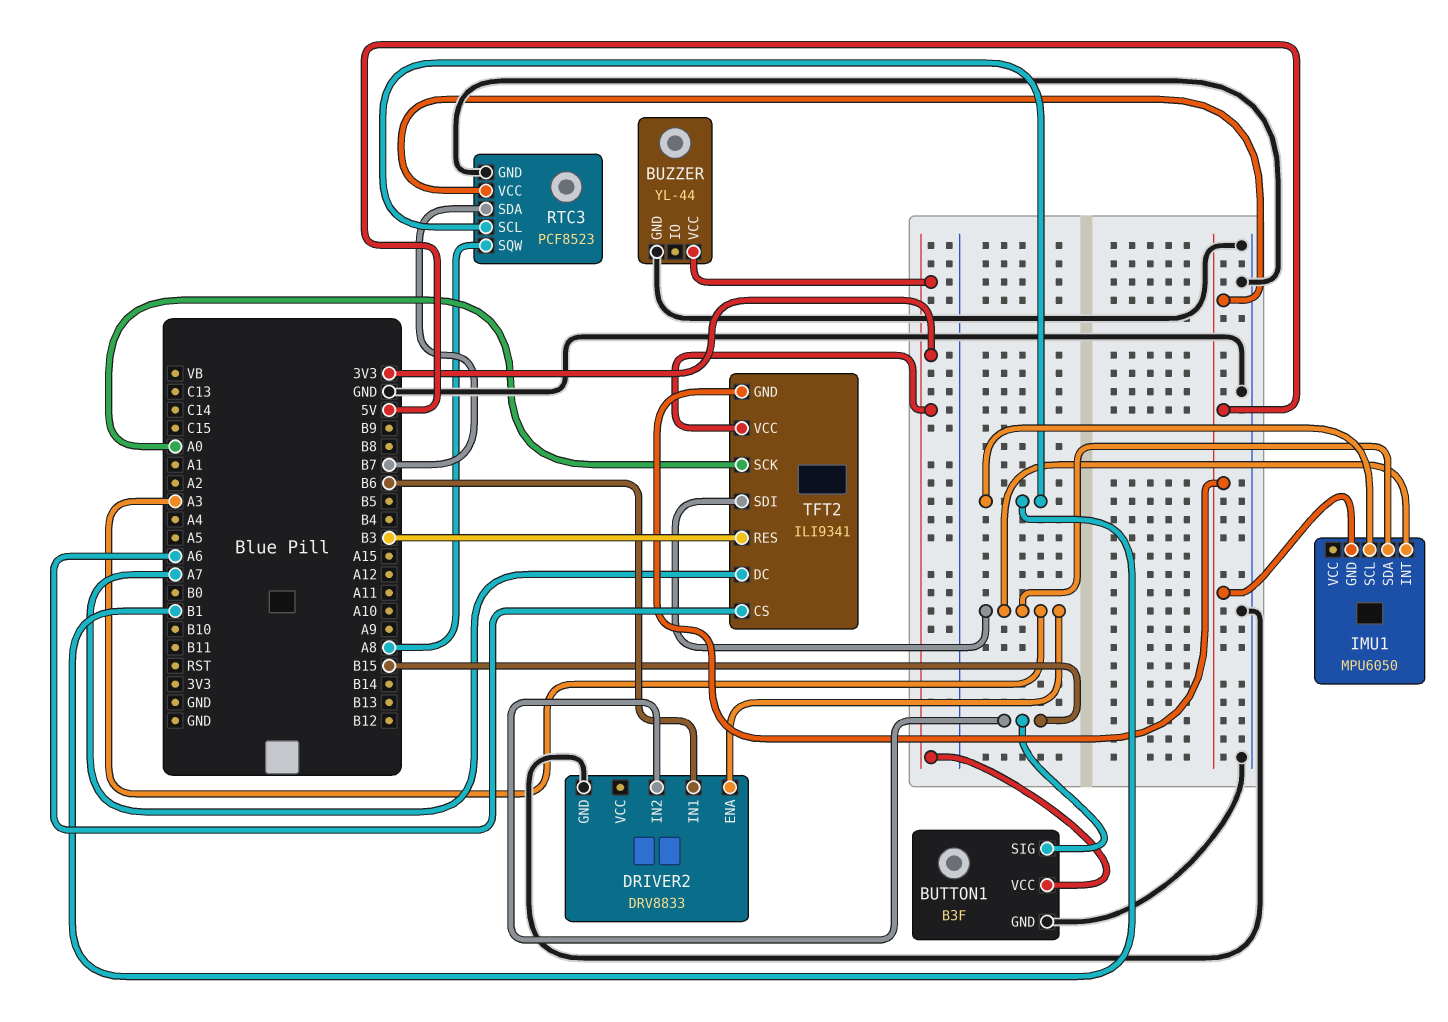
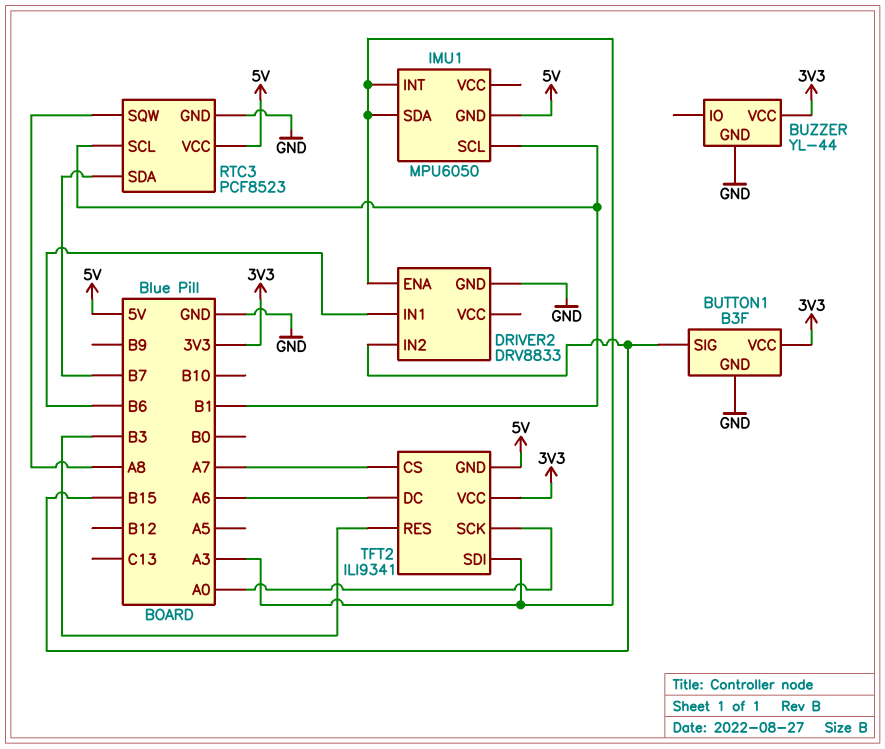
TFT2 pin CS: A6 -> A7
TFT2 pin DC: A7 -> A6

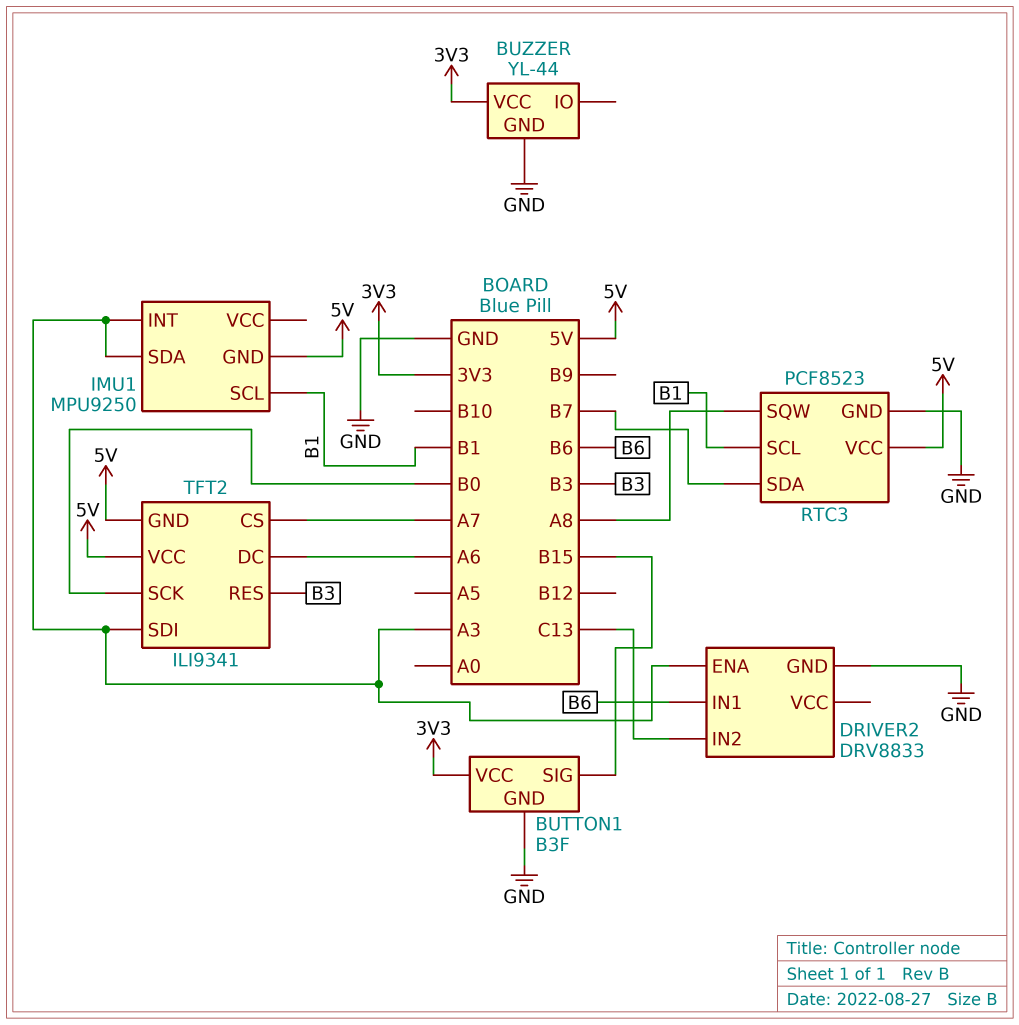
DRIVER2 pin IN2: B15 -> C13
IMU1: MPU6050 -> MPU9250
TFT2 pin SCK: A0 -> B0
TFT2 pin VCC: 3V3 -> 5V

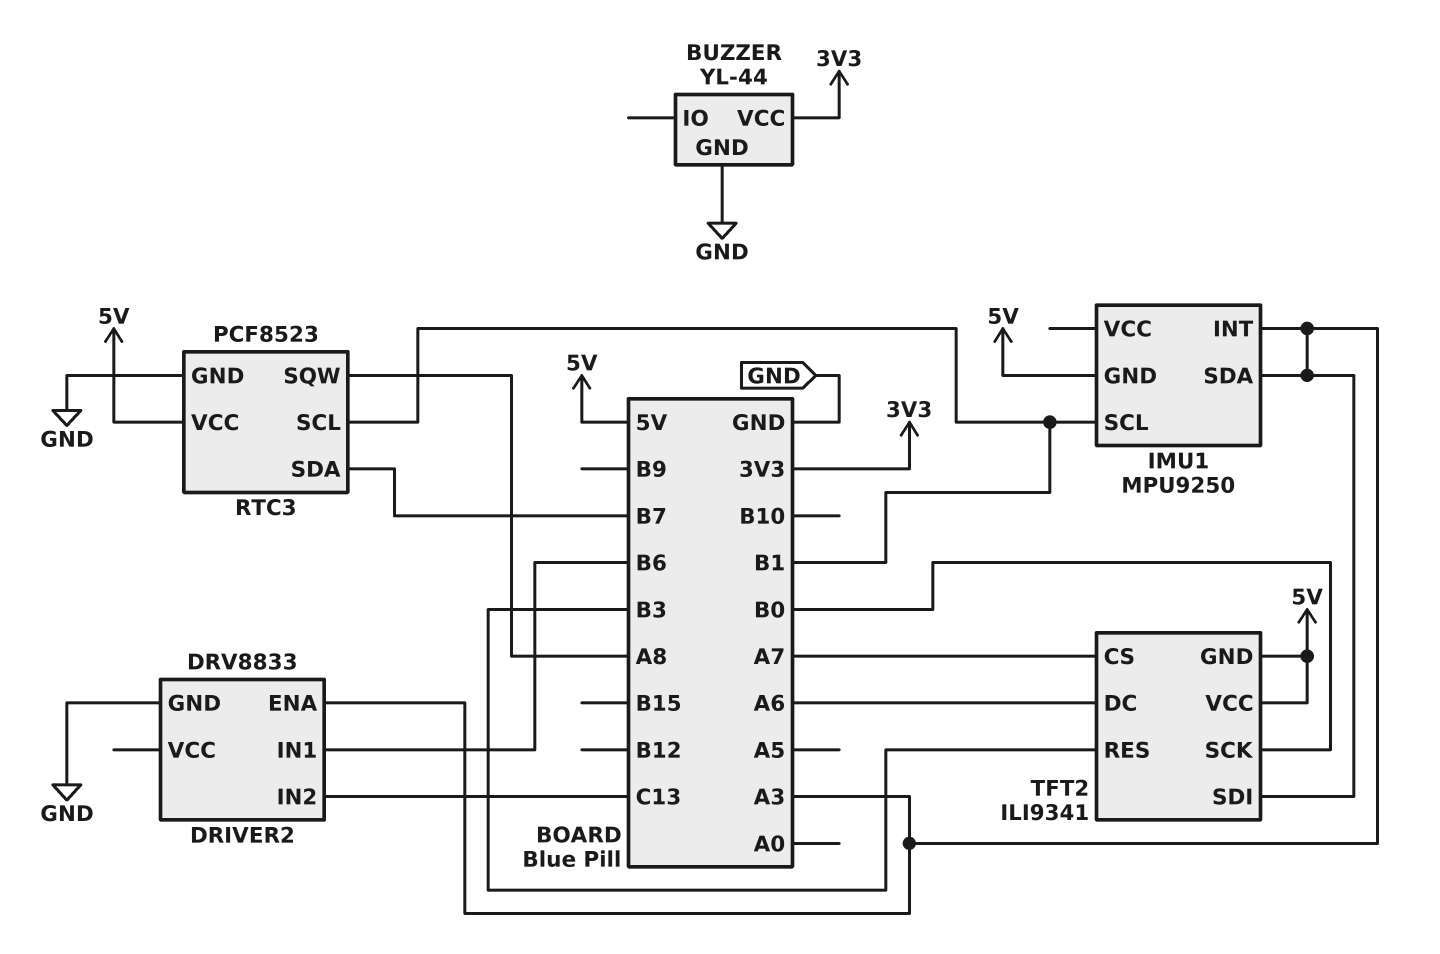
BUTTON1: B3F -> none
BUTTON1 pin GND: GND -> none
BUTTON1 pin SIG: B15 -> none
BUTTON1 pin VCC: 3V3 -> none

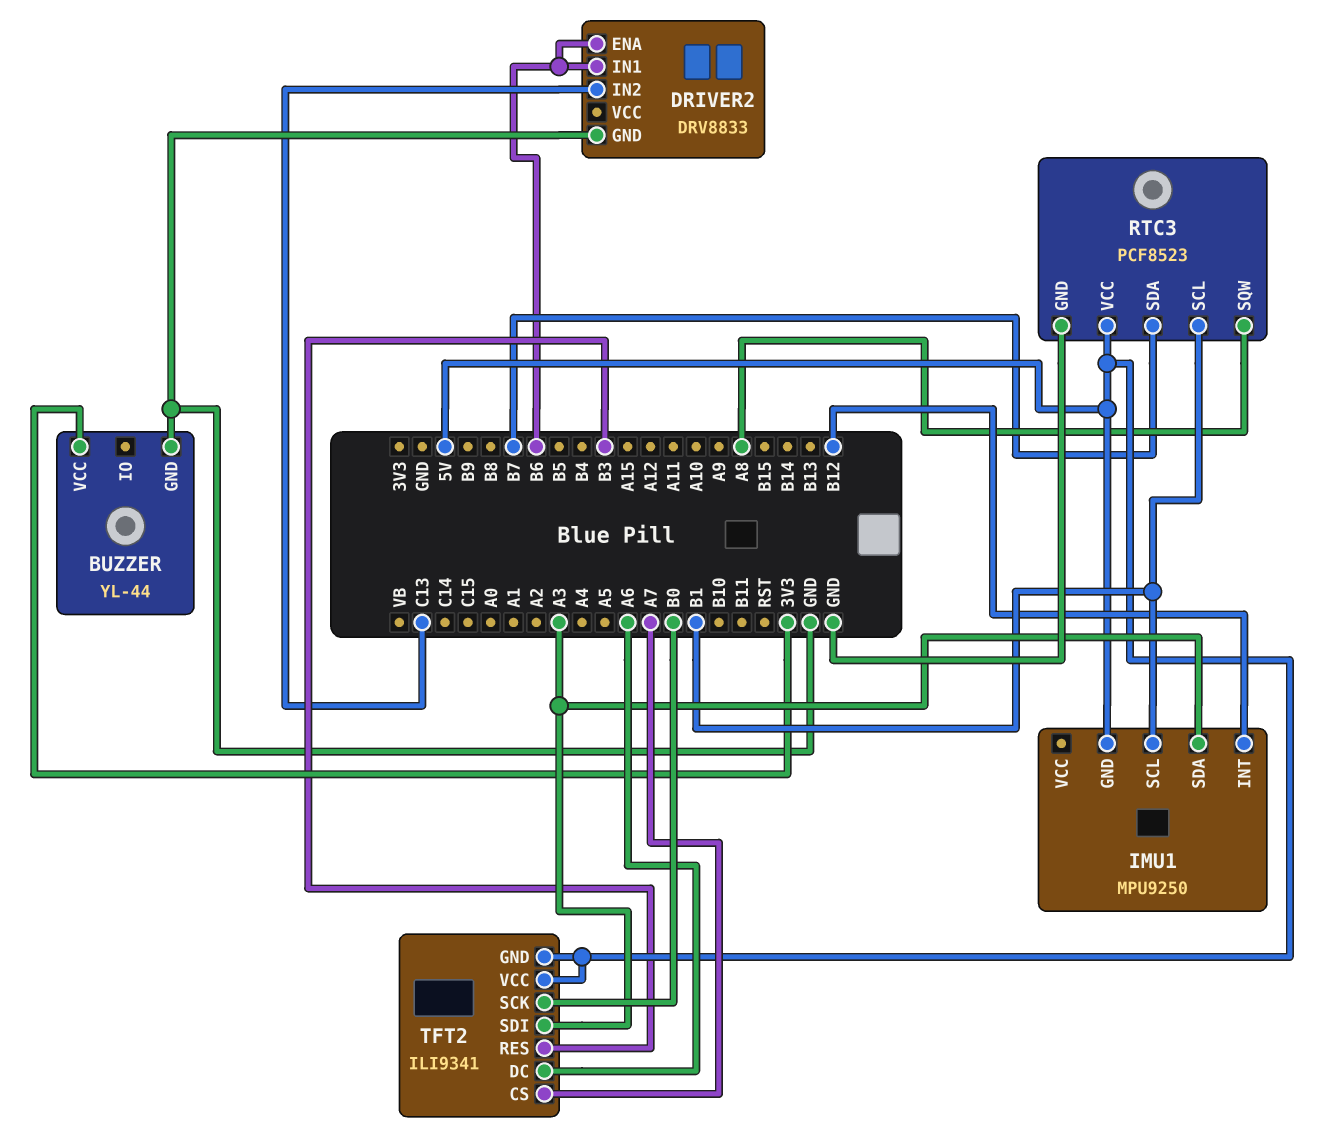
DRIVER2 pin ENA: A3 -> B6
IMU1 pin INT: A3 -> B12

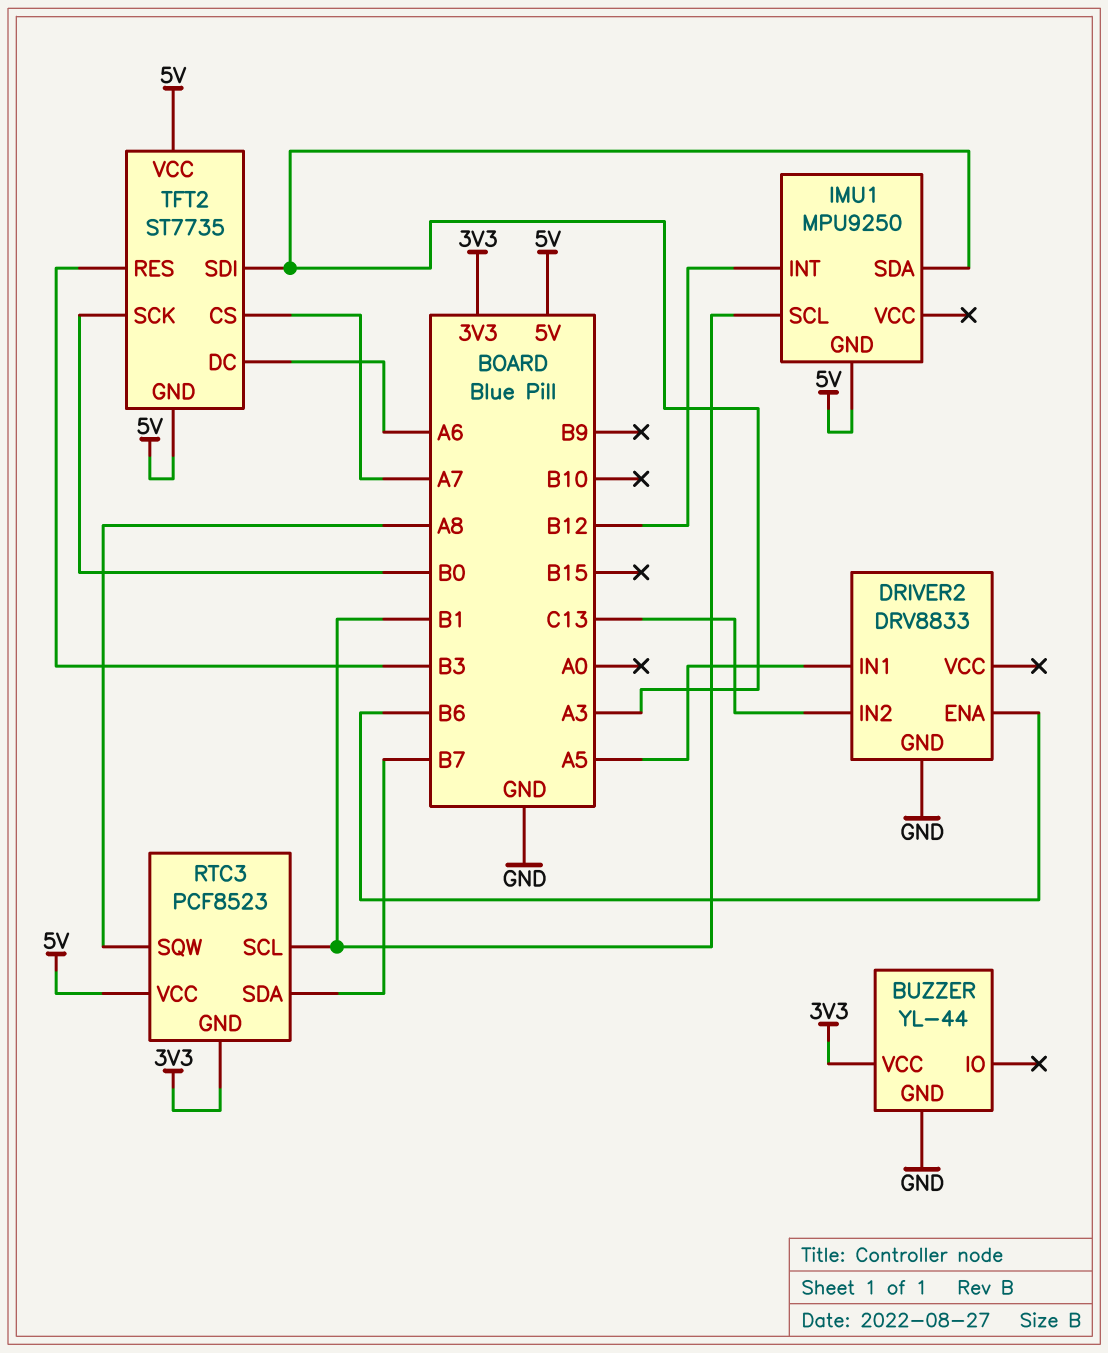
DRIVER2 pin IN1: B6 -> A5
RTC3 pin GND: GND -> 3V3
TFT2: ILI9341 -> ST7735

